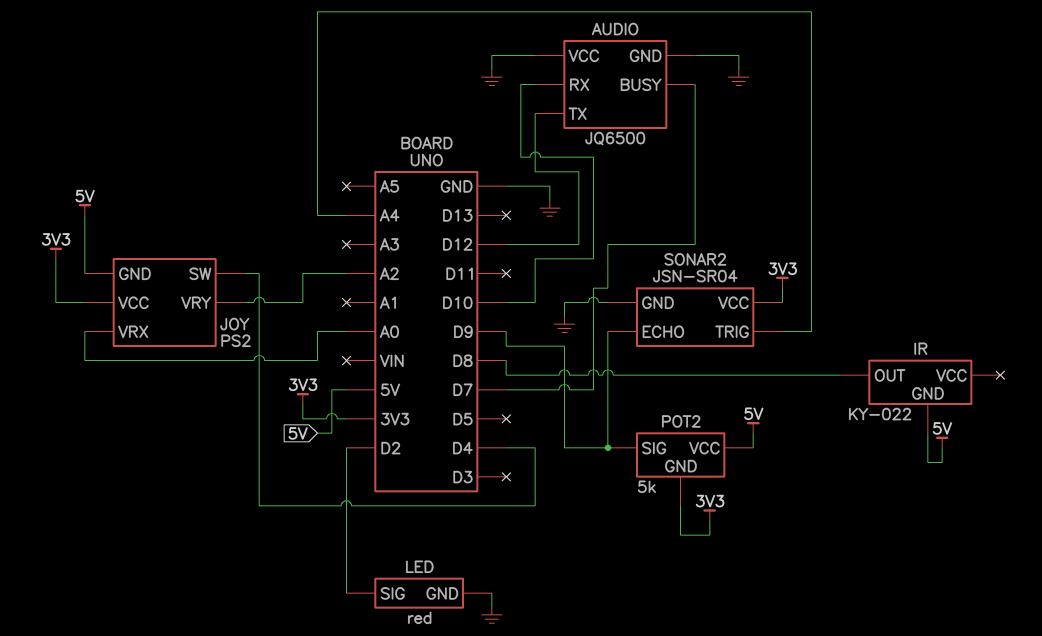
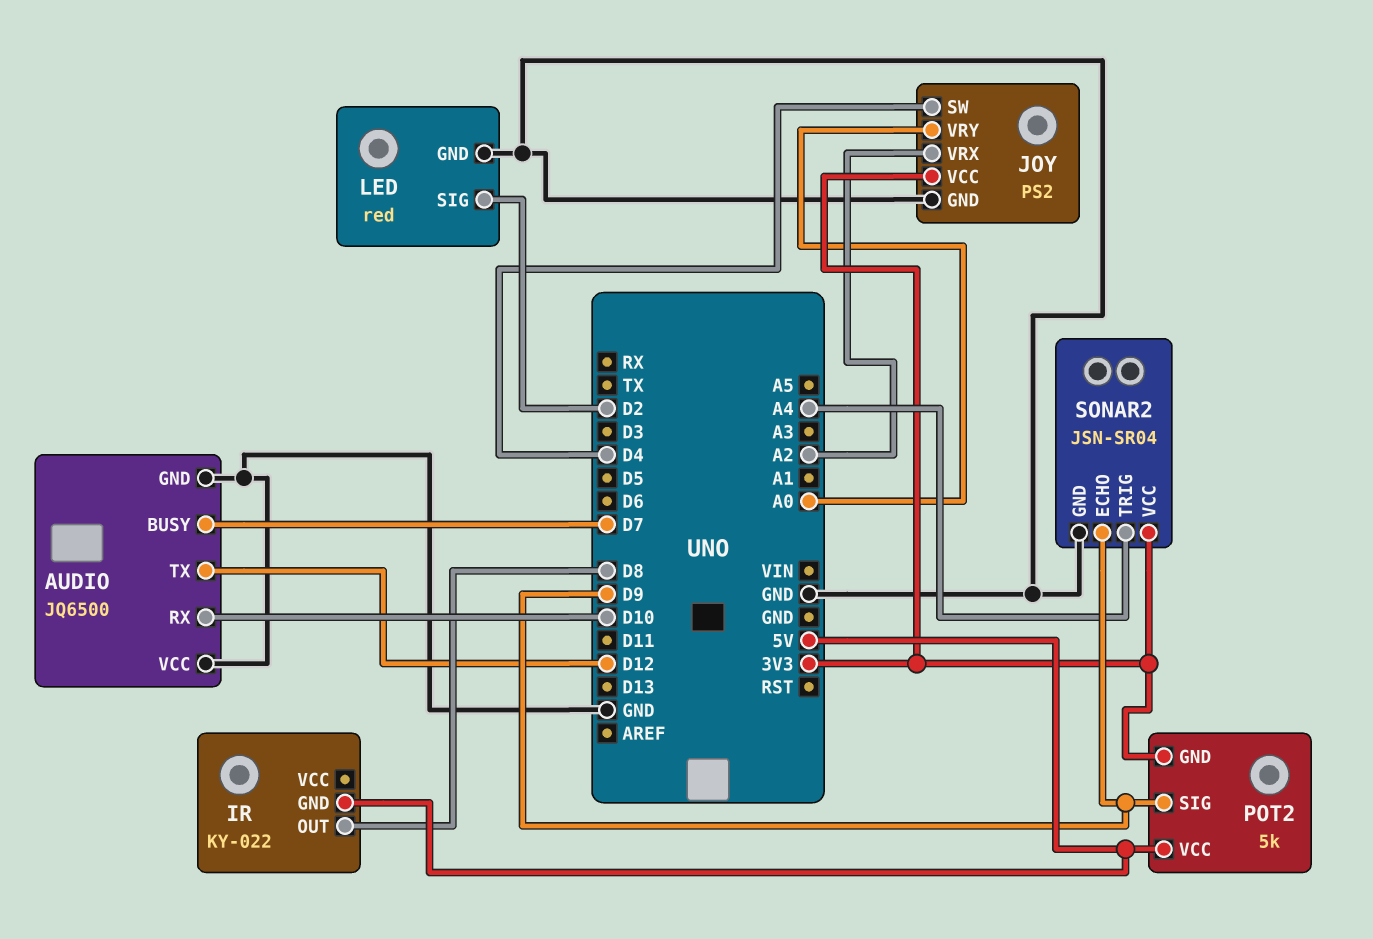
JOY pin GND: 5V -> GND
JOY pin VRX: A0 -> A2
JOY pin VRY: A2 -> A0

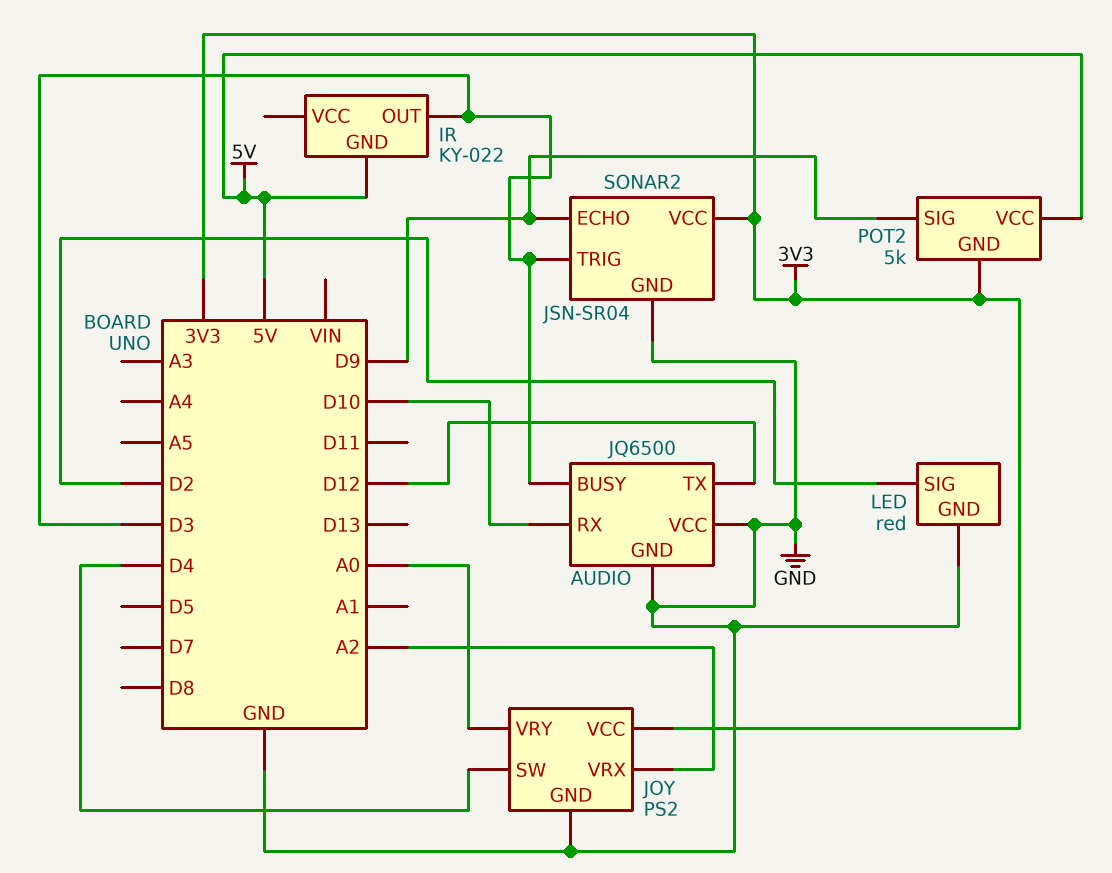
AUDIO pin BUSY: D7 -> D3
IR pin OUT: D8 -> D3
SONAR2 pin TRIG: A4 -> D3

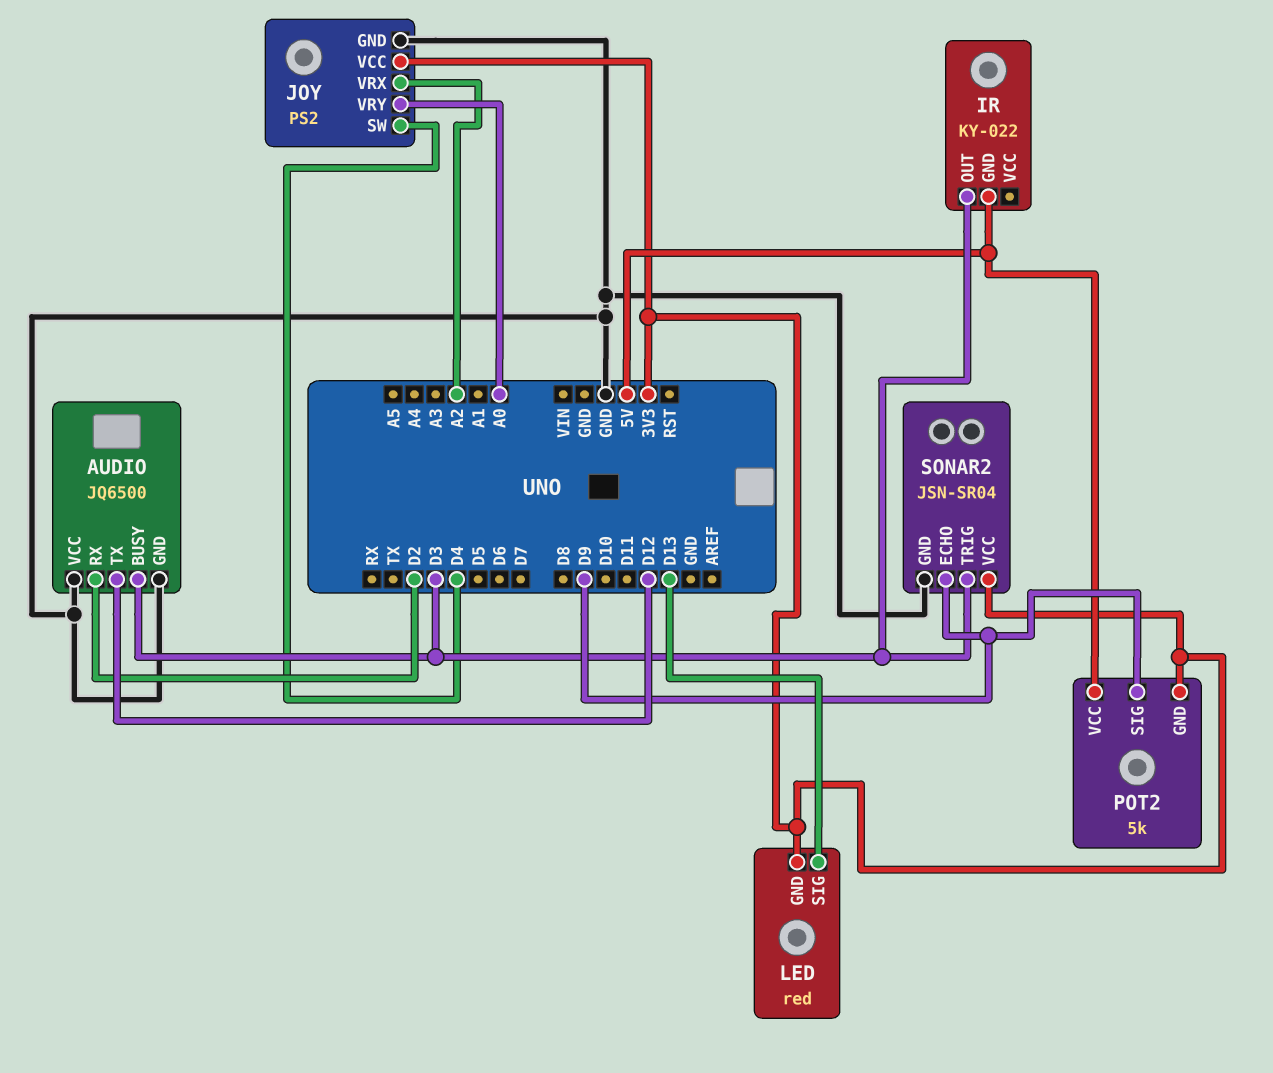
AUDIO pin RX: D10 -> D2
LED pin GND: GND -> 3V3
LED pin SIG: D2 -> D13

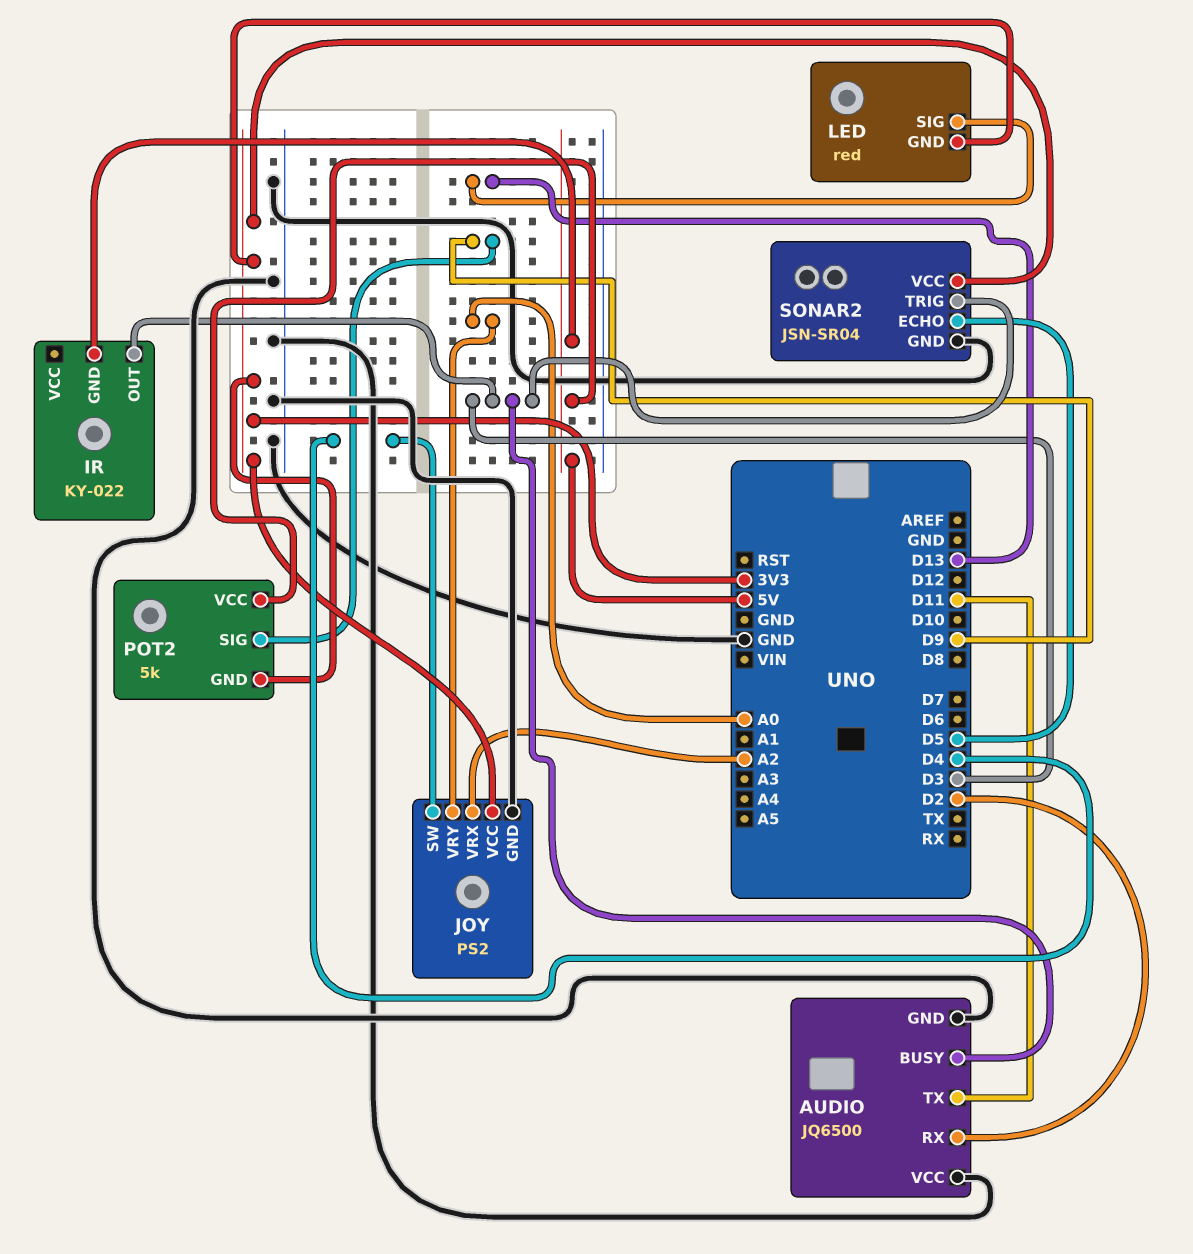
AUDIO pin TX: D12 -> D11
SONAR2 pin ECHO: D9 -> D5

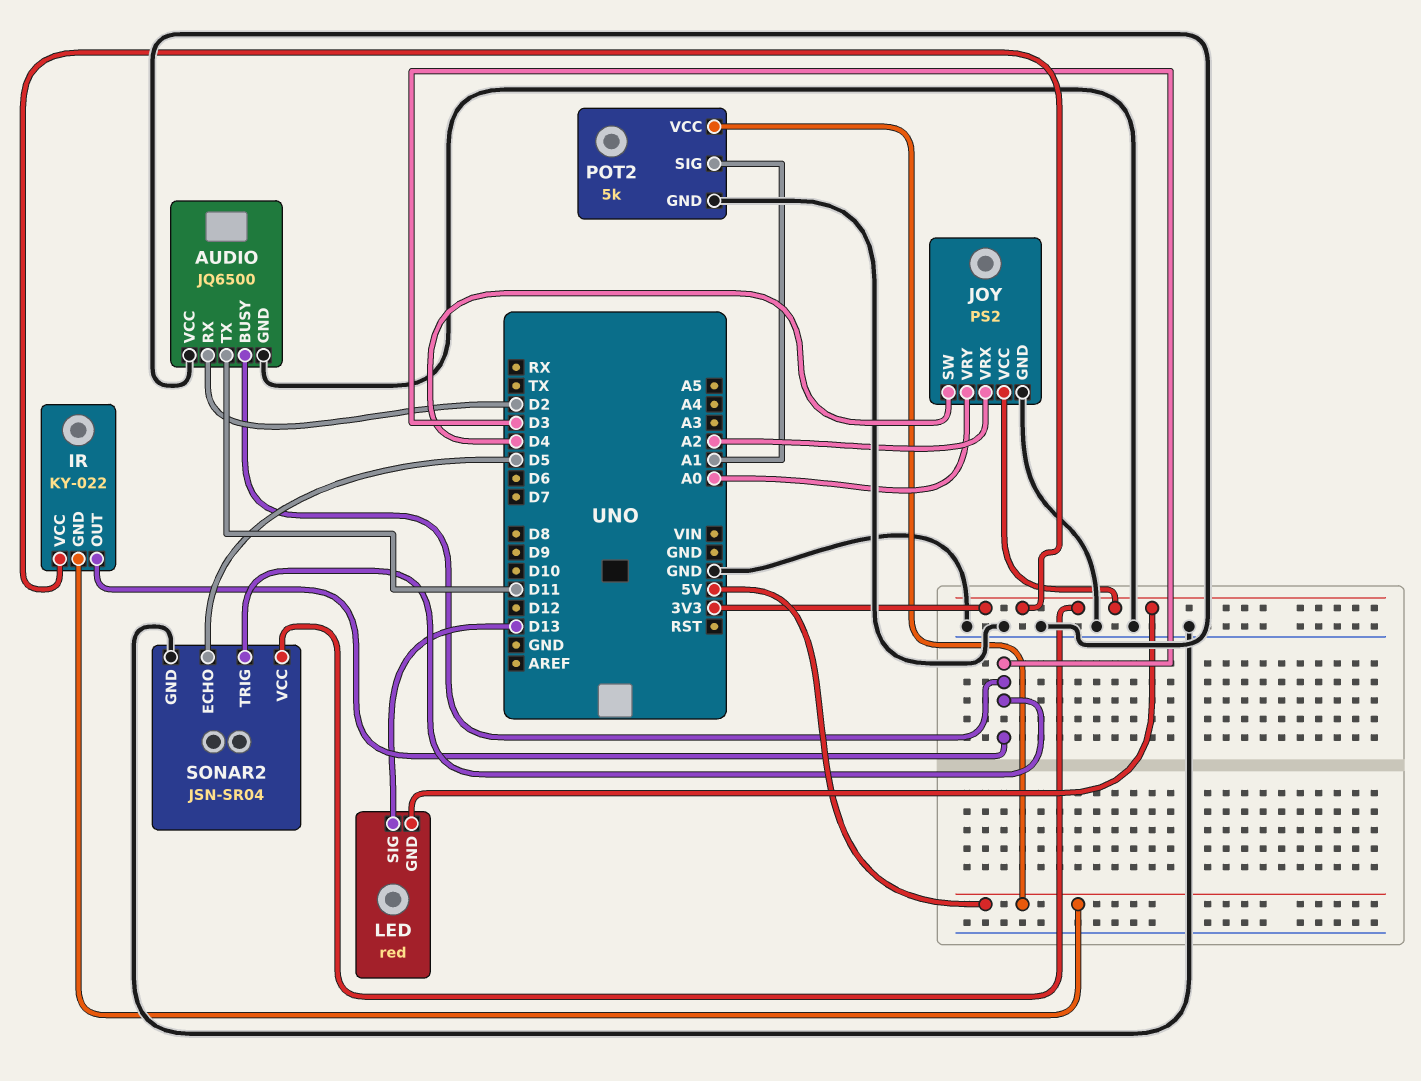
IR pin VCC: none -> 3V3
POT2 pin GND: 3V3 -> GND
POT2 pin SIG: D9 -> A1

